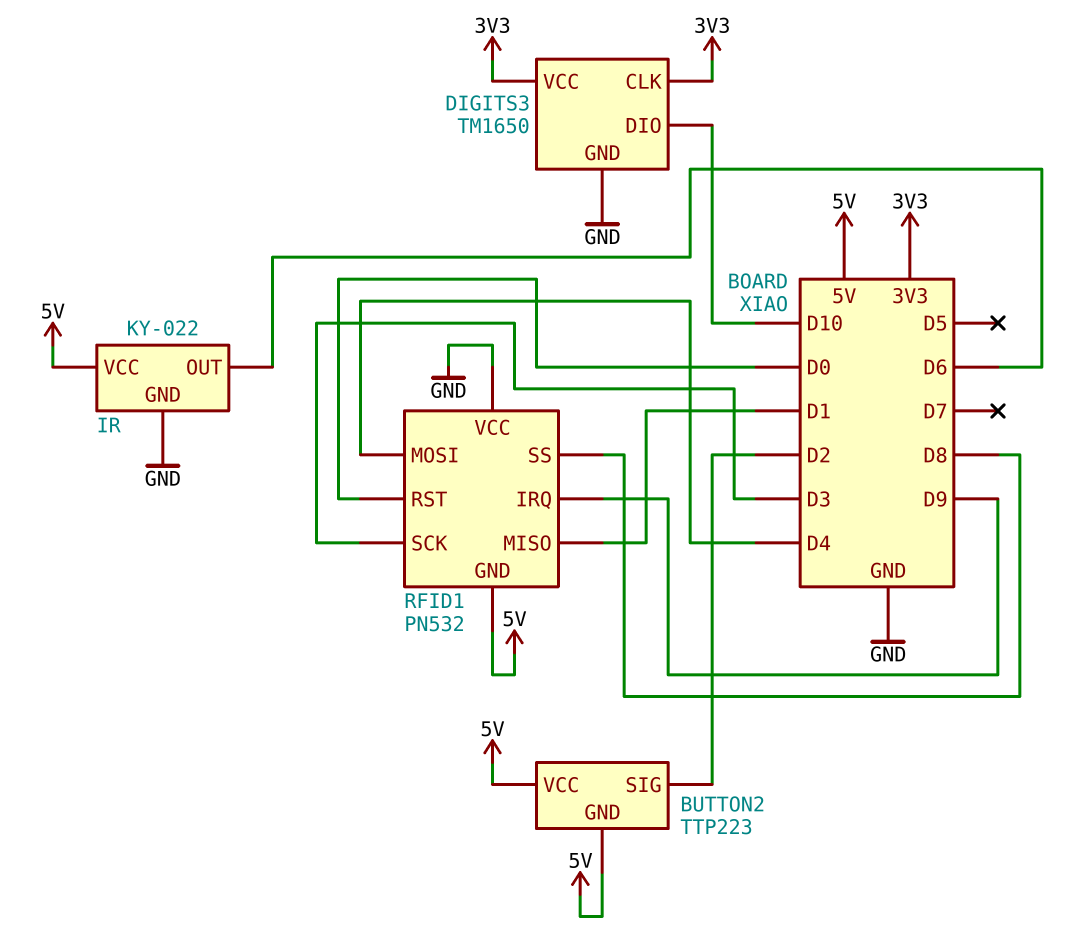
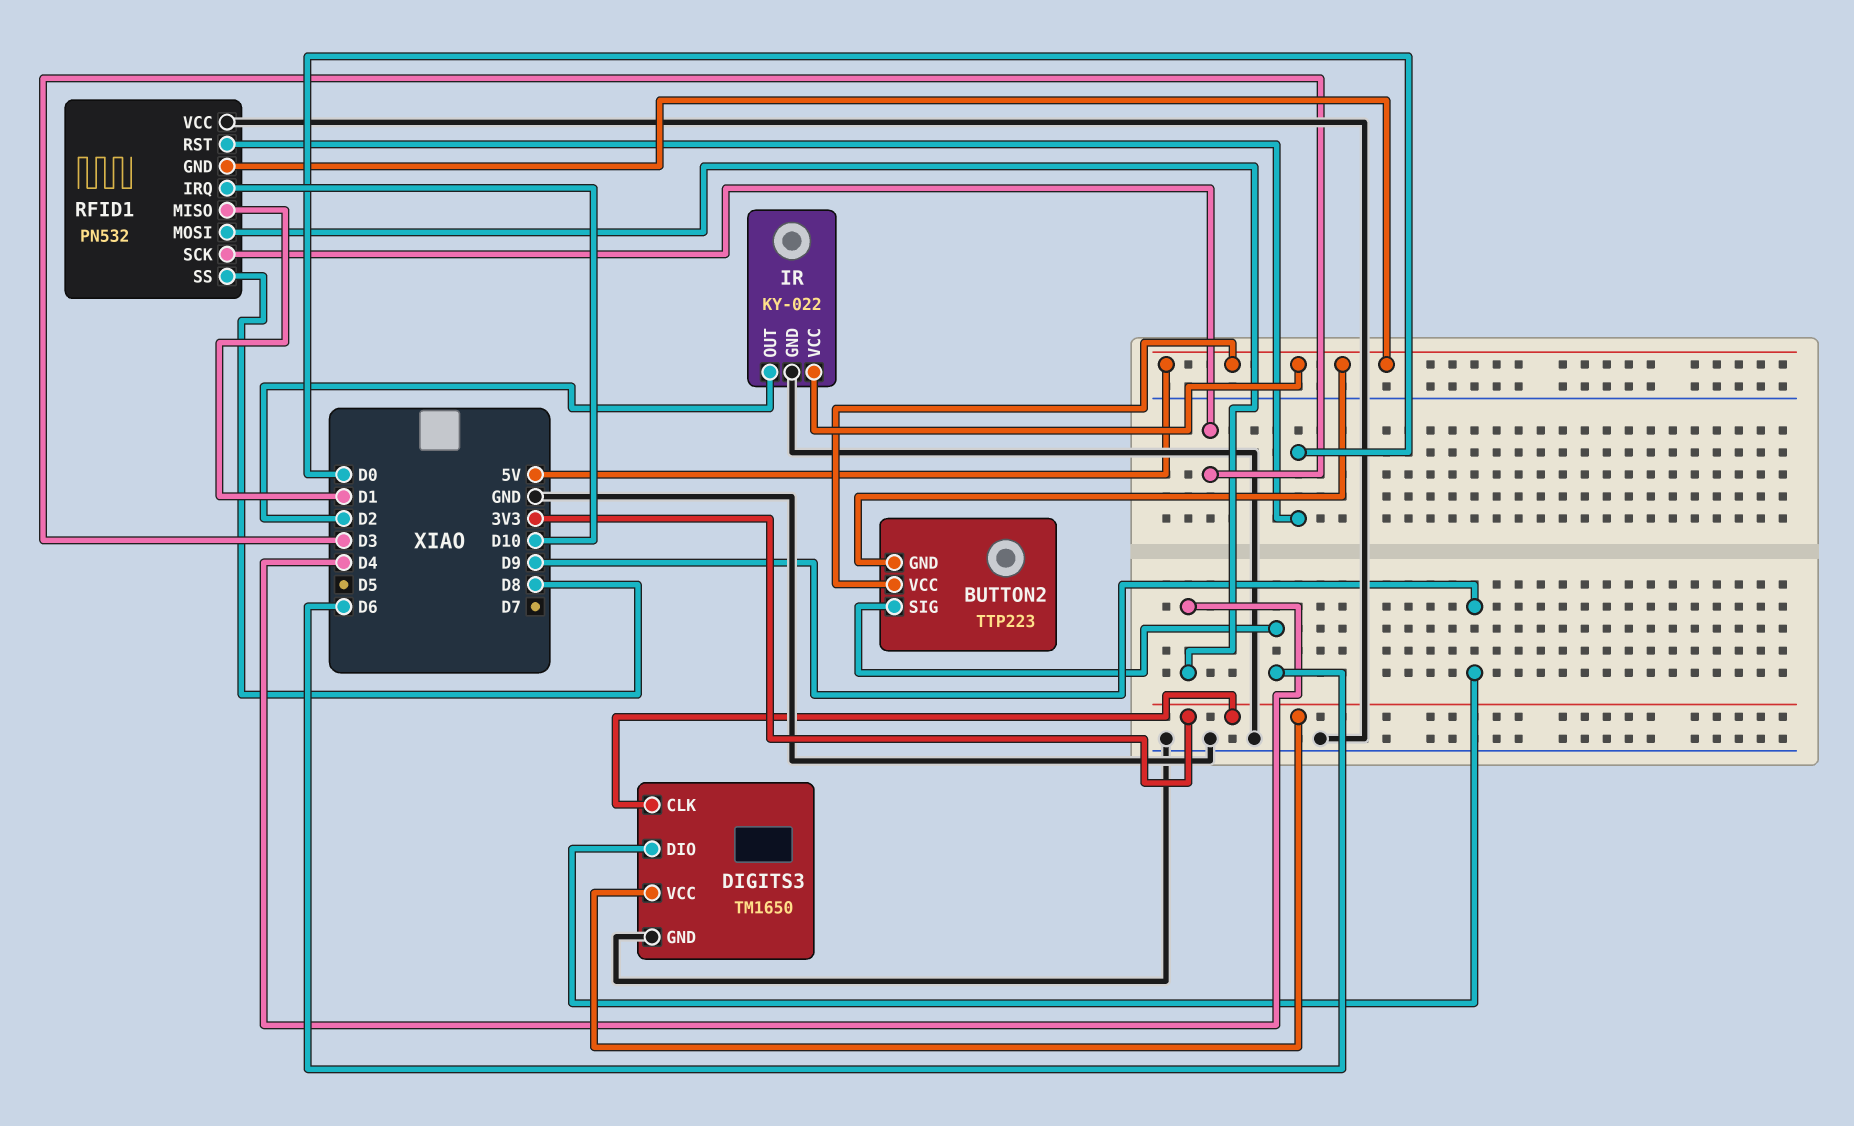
BUTTON2 pin SIG: D2 -> D6
DIGITS3 pin DIO: D10 -> D9
IR pin OUT: D6 -> D2
RFID1 pin IRQ: D9 -> D10

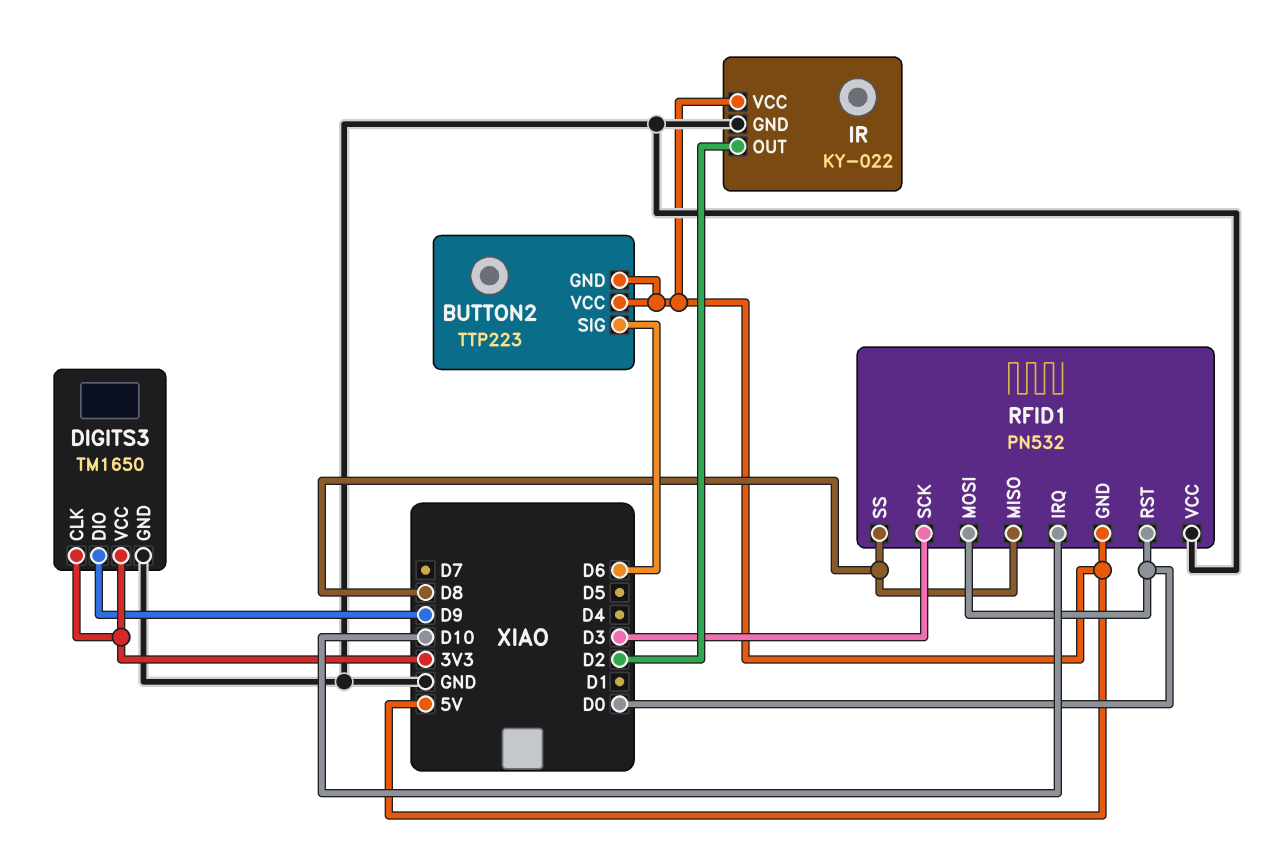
RFID1 pin MISO: D1 -> D8
RFID1 pin MOSI: D4 -> D0

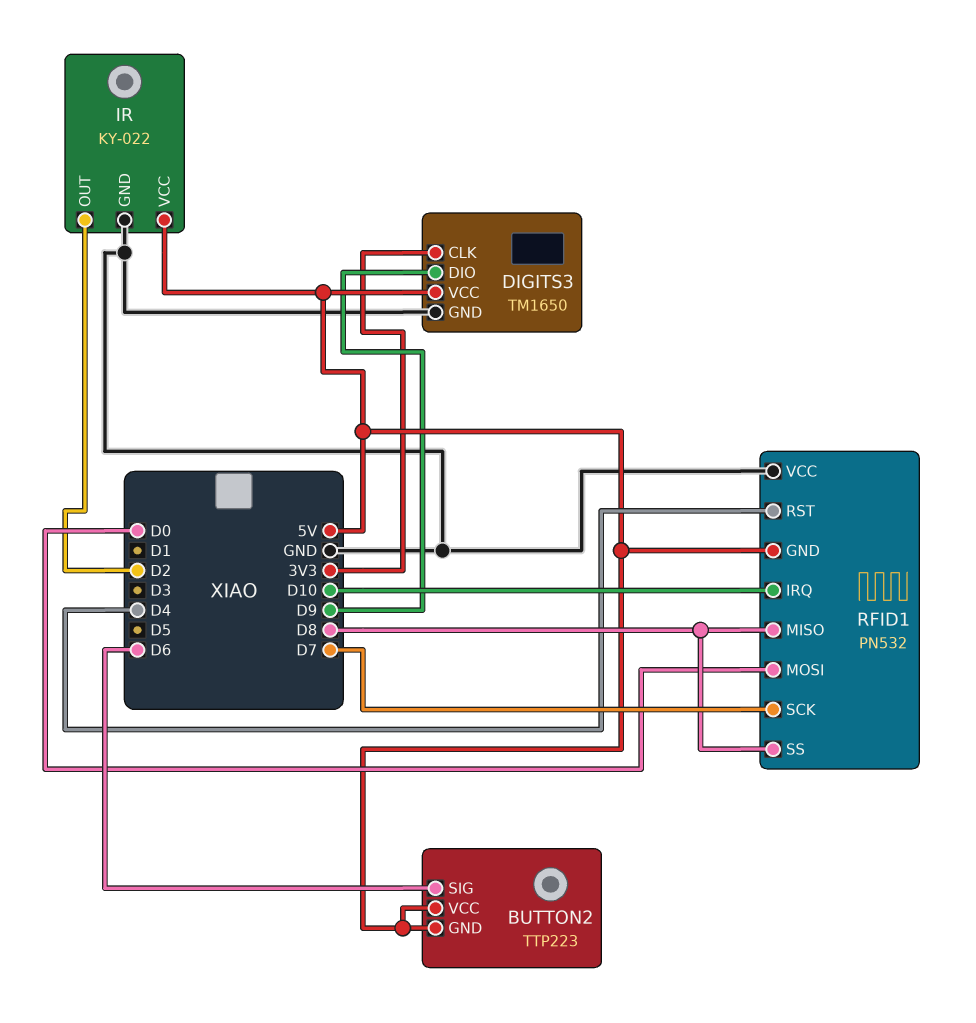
DIGITS3 pin VCC: 3V3 -> 5V
RFID1 pin RST: D0 -> D4
RFID1 pin SCK: D3 -> D7

